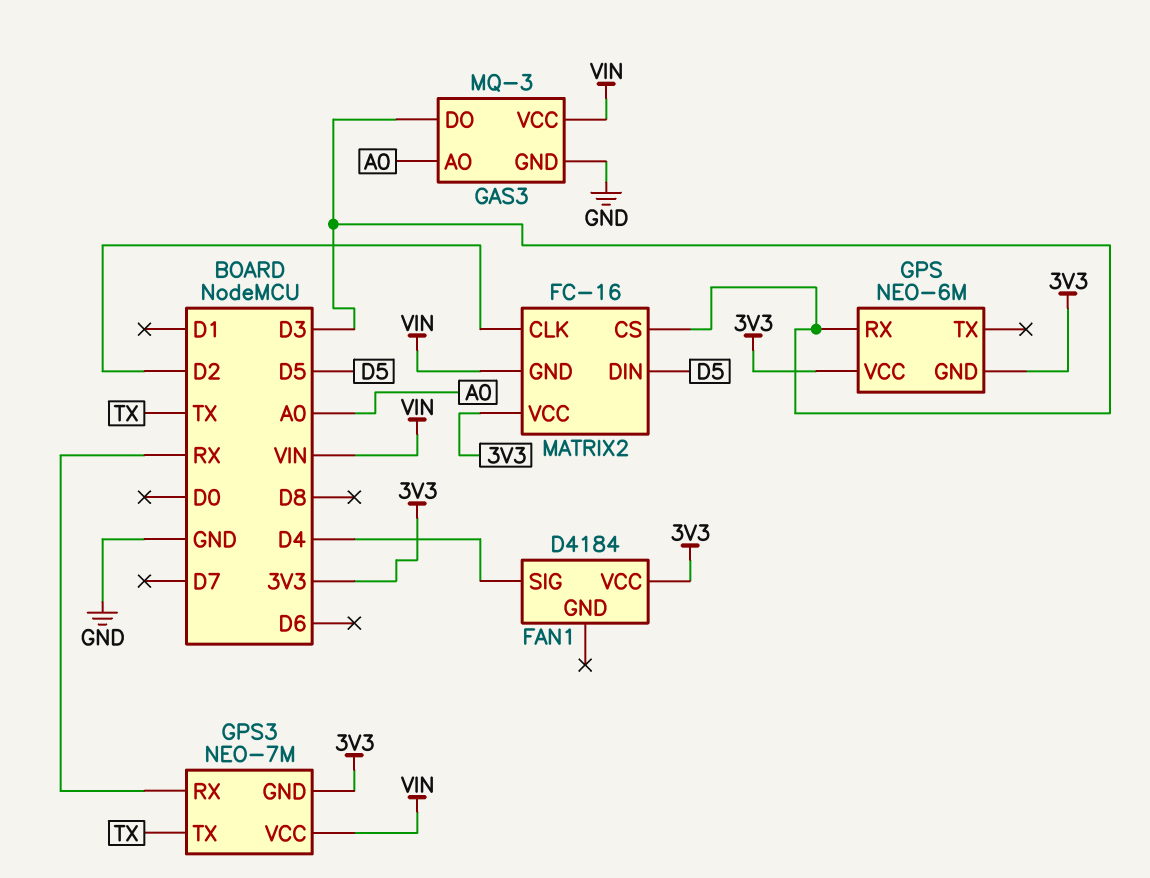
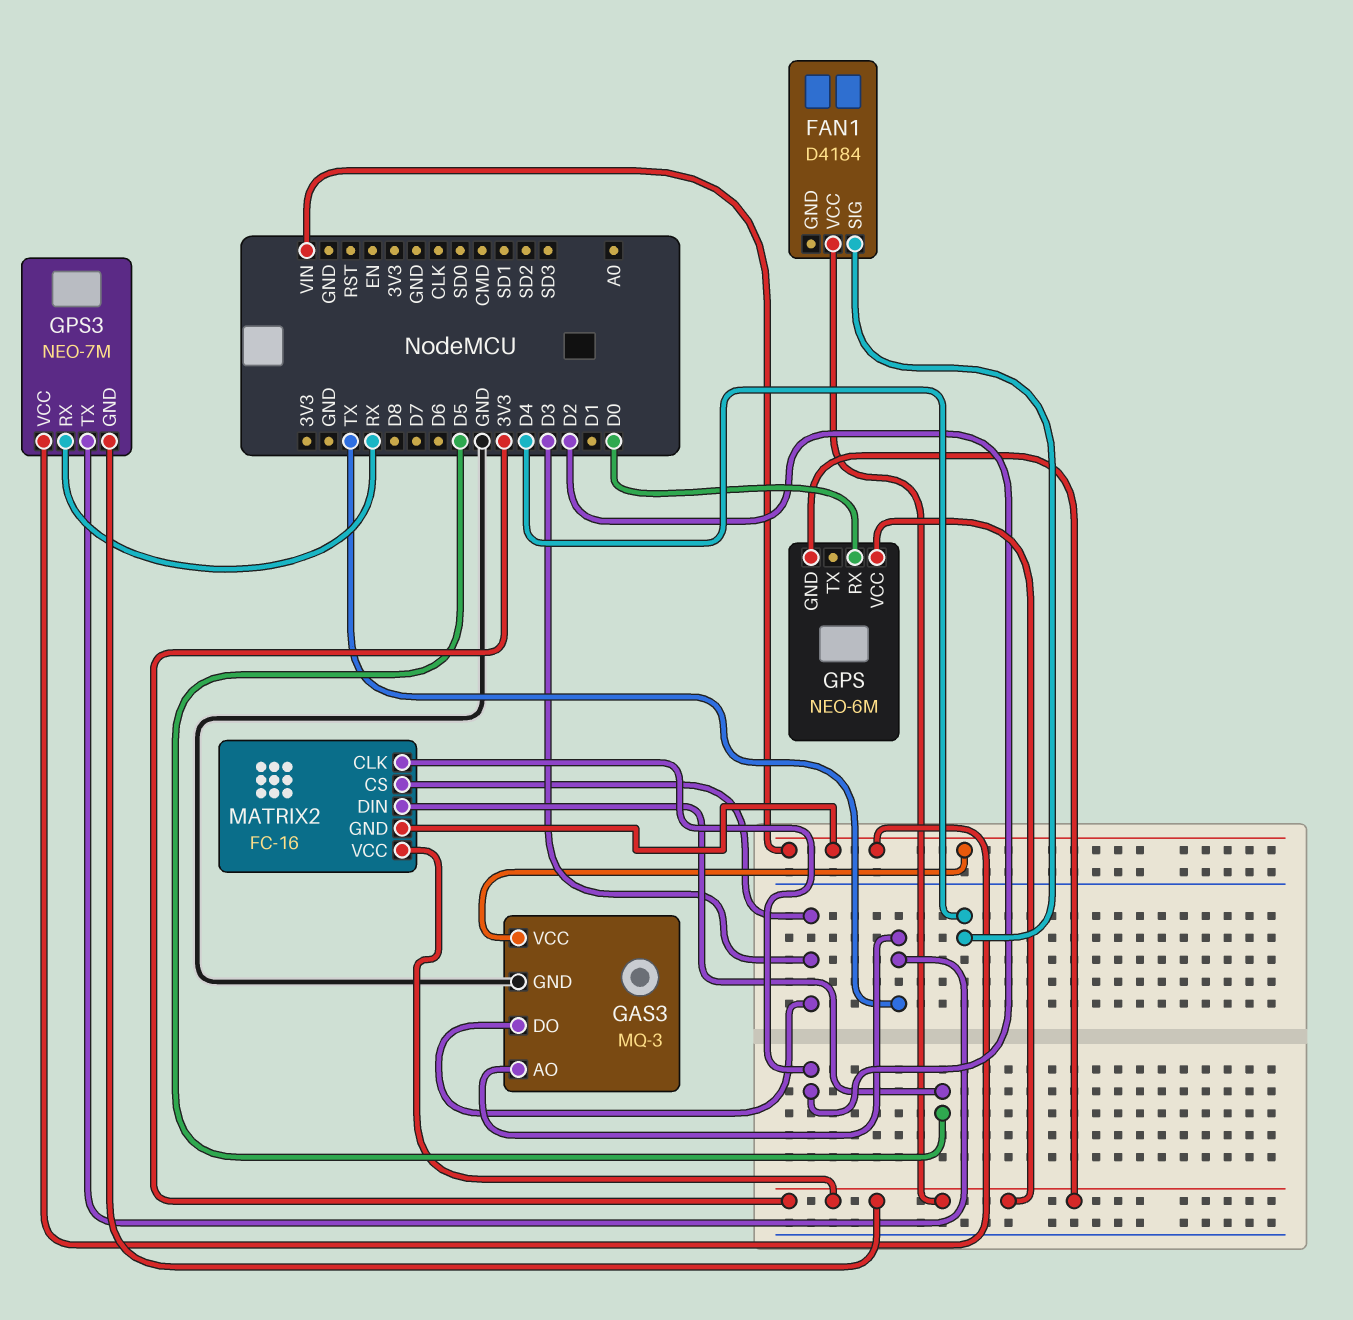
GAS3 pin AO: A0 -> TX
GPS pin RX: D3 -> D0

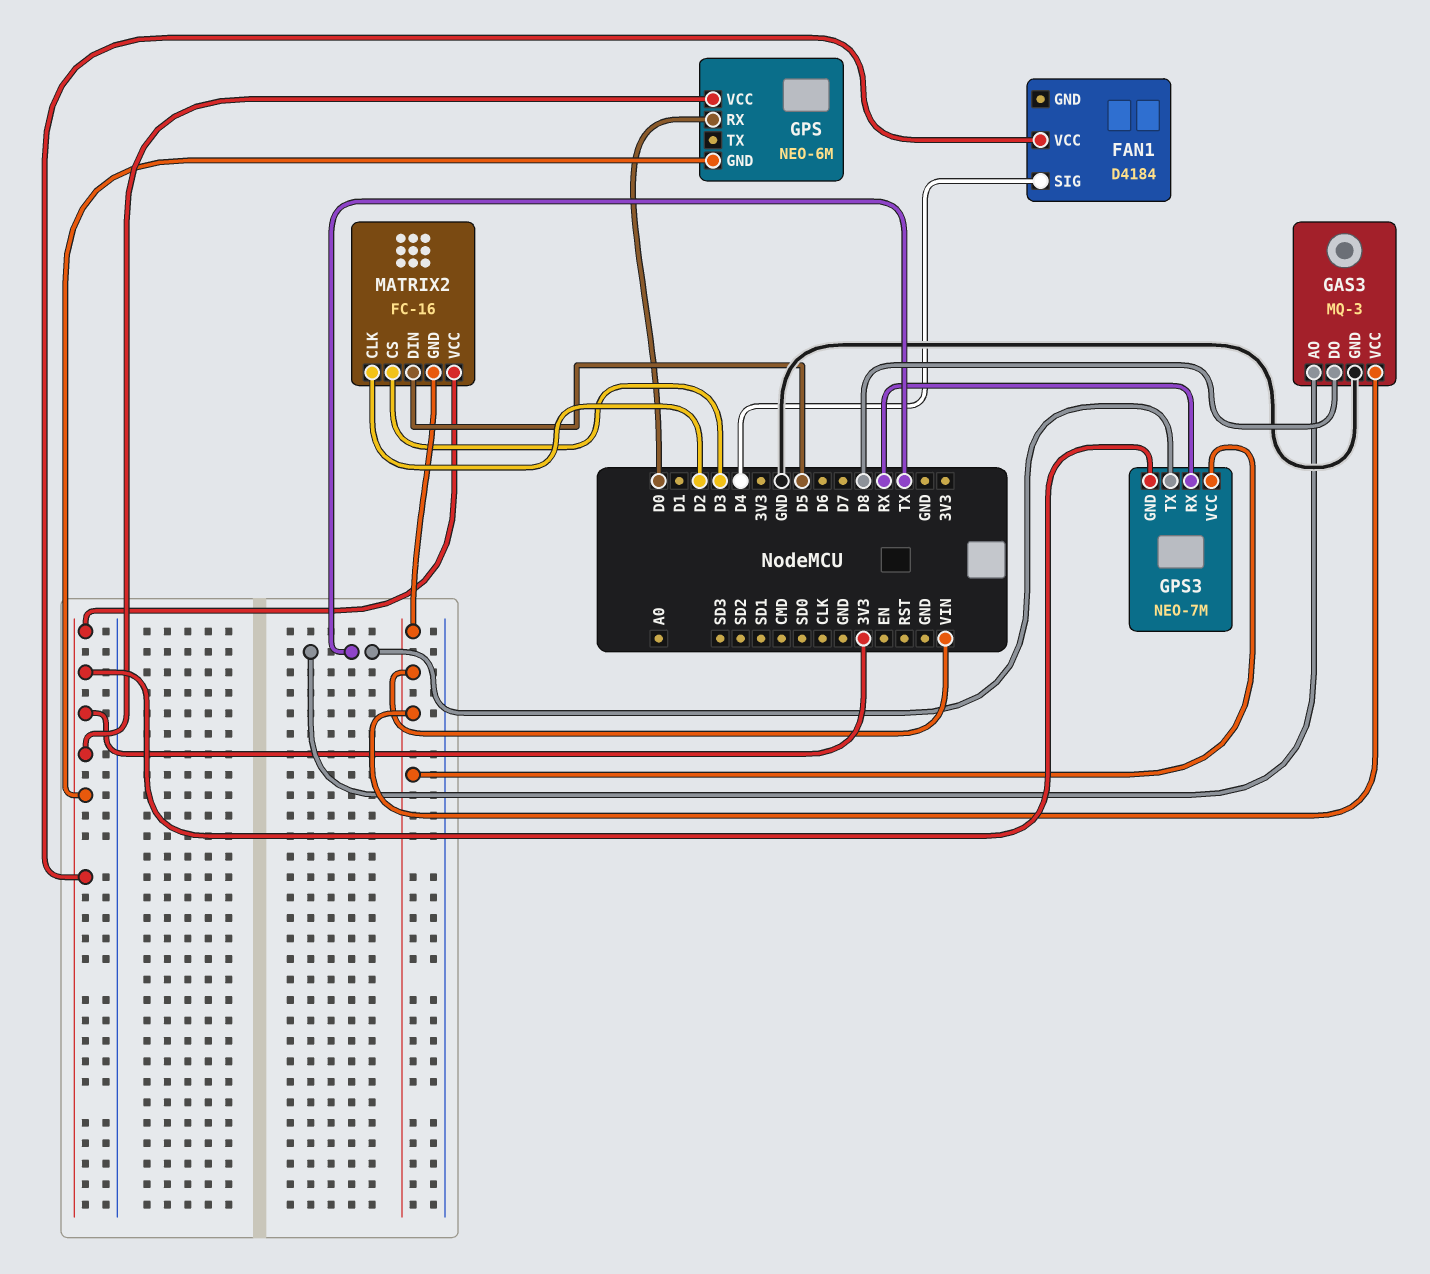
GAS3 pin DO: D3 -> D8

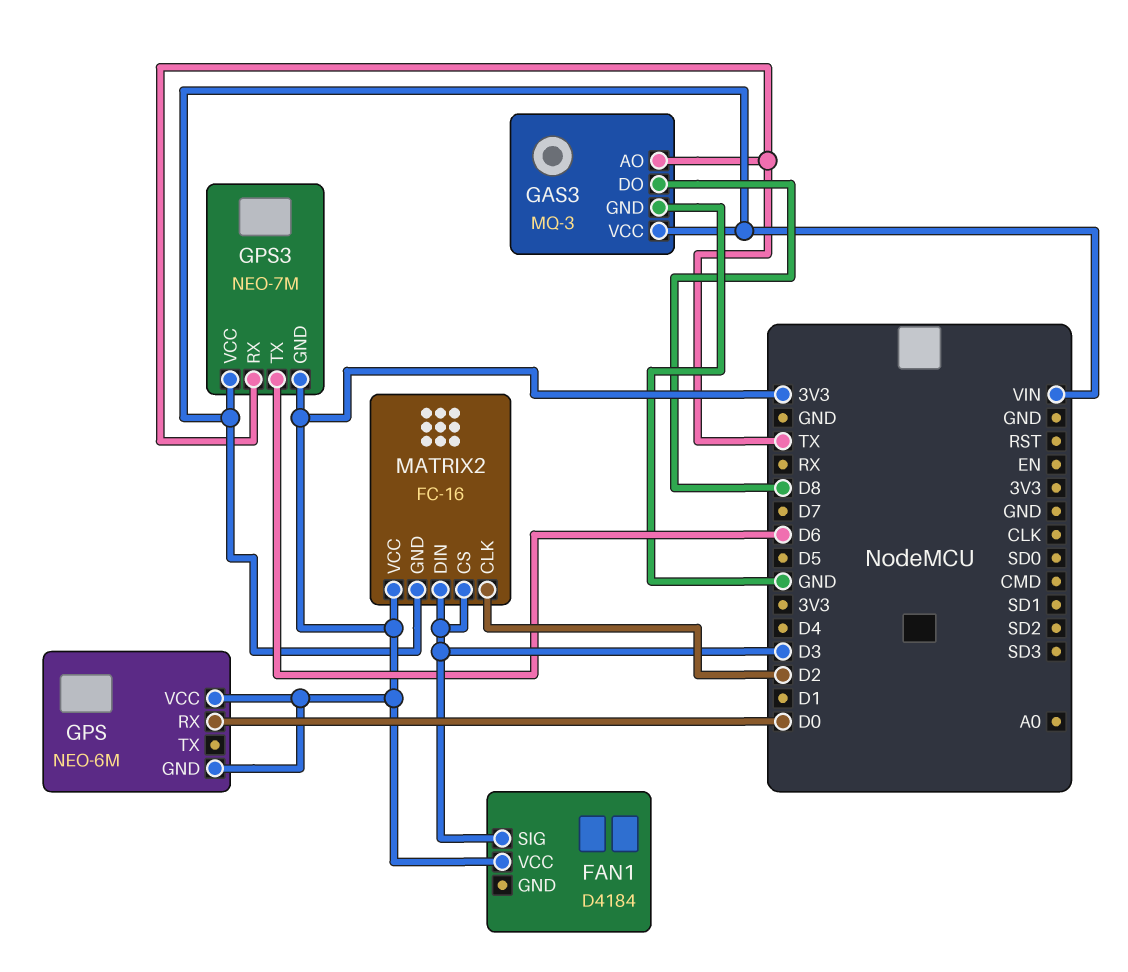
FAN1 pin SIG: D4 -> D3
GPS3 pin RX: RX -> TX
GPS3 pin TX: TX -> D6
MATRIX2 pin DIN: D5 -> D3

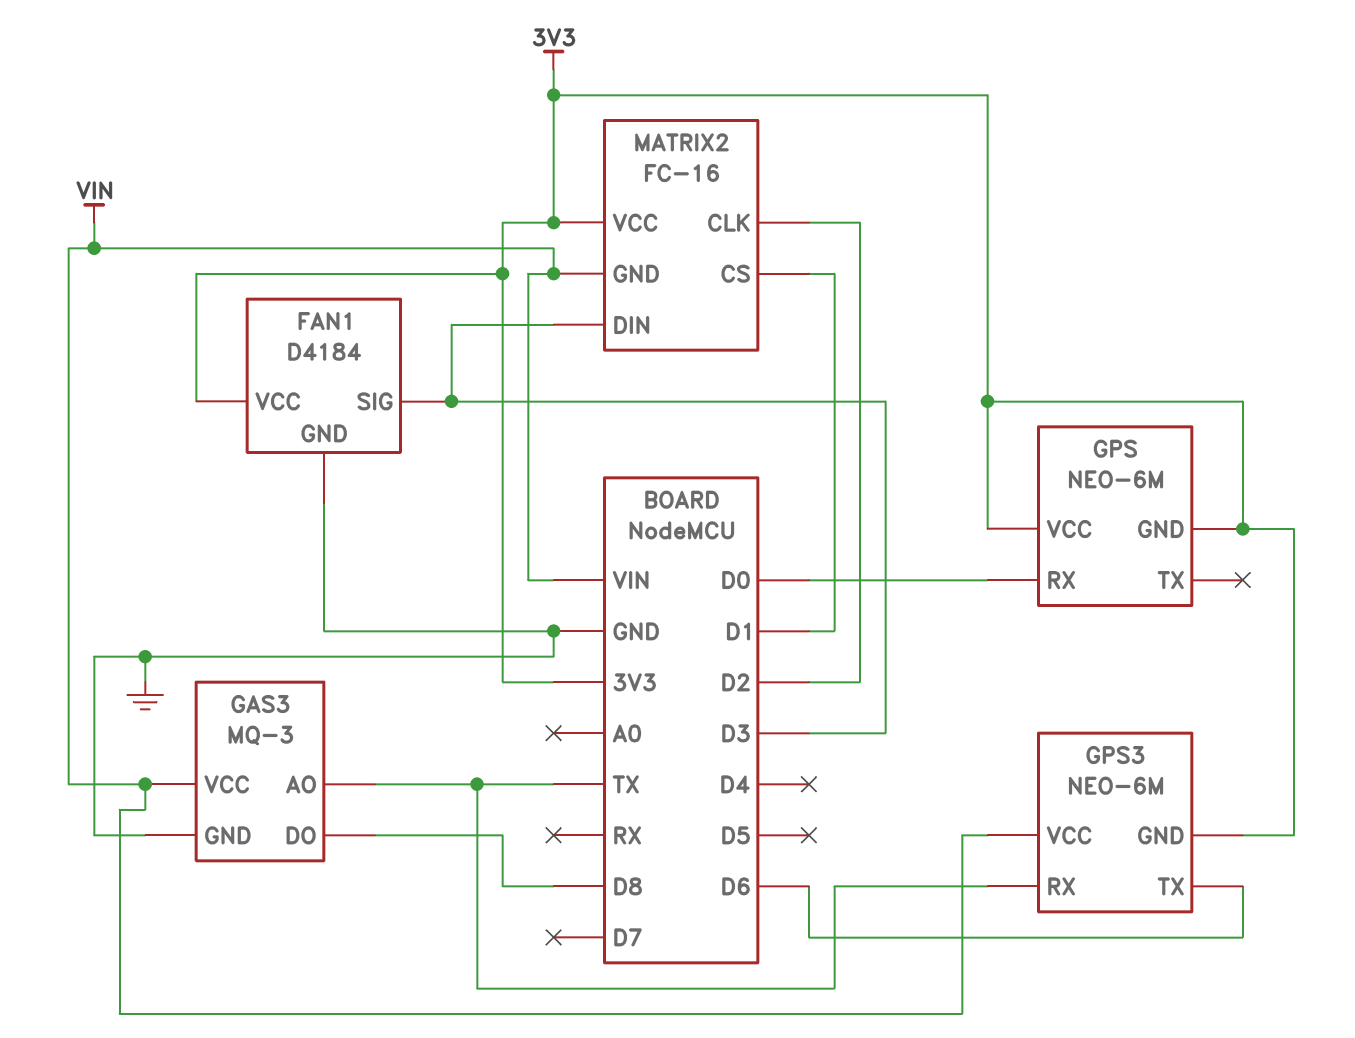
FAN1 pin GND: none -> GND
GPS3: NEO-7M -> NEO-6M
MATRIX2 pin CS: D3 -> D1

